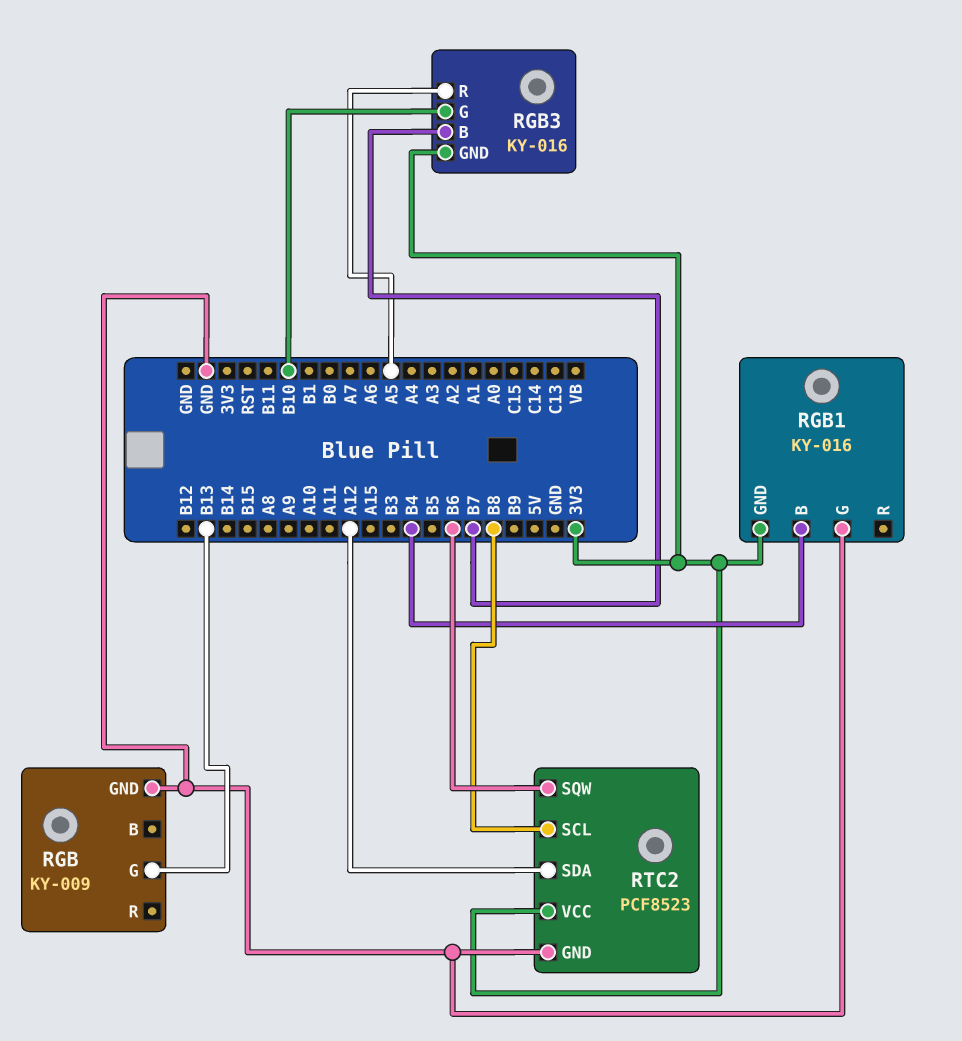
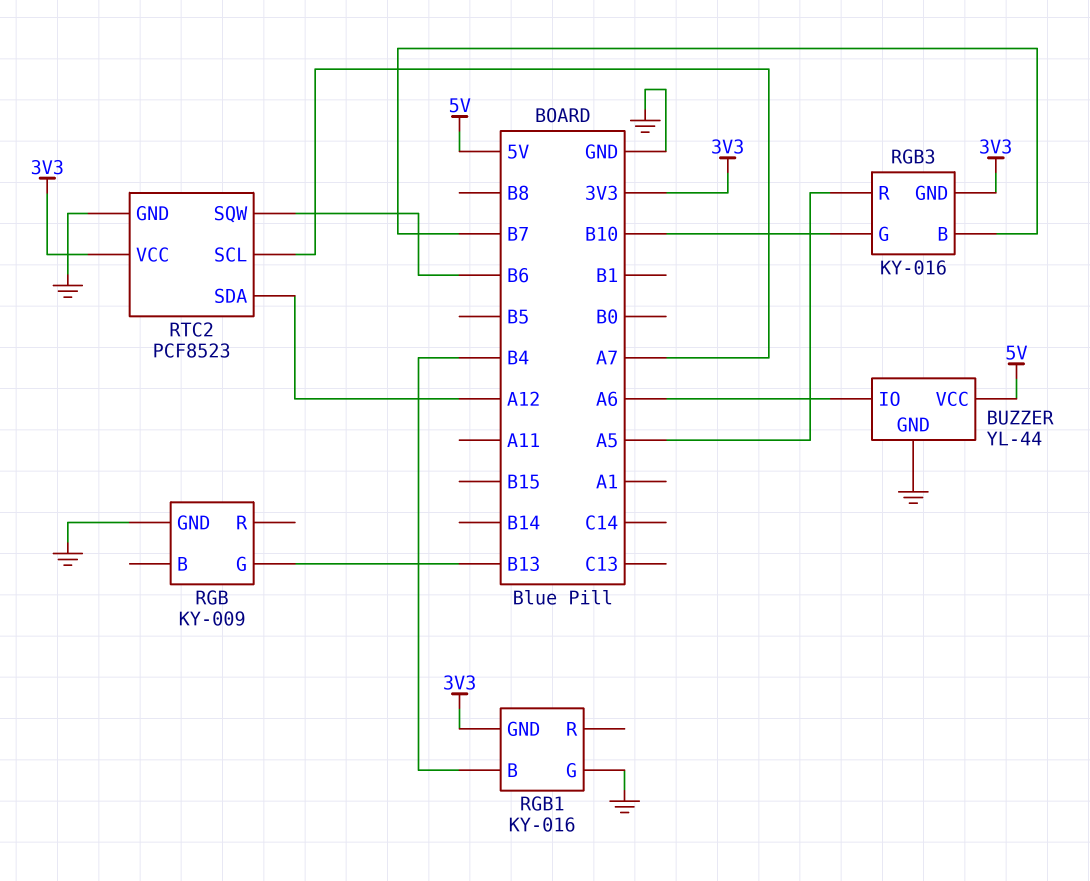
BUZZER: none -> YL-44
BUZZER pin GND: none -> GND
BUZZER pin IO: none -> A6
BUZZER pin VCC: none -> 5V
RTC2 pin SCL: B8 -> A7

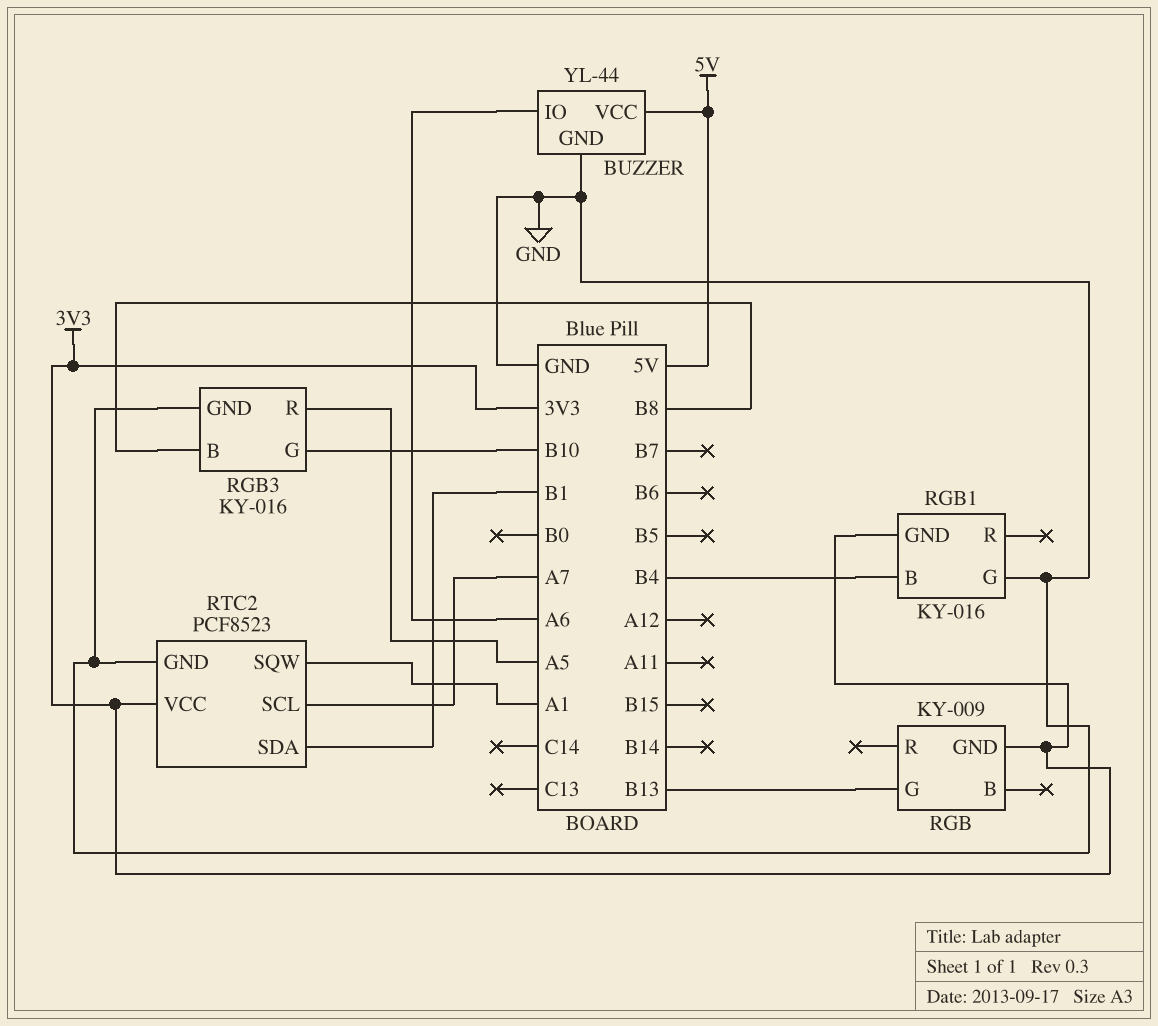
RGB pin GND: GND -> 3V3
RGB3 pin B: B7 -> B8
RGB3 pin GND: 3V3 -> GND
RTC2 pin SDA: A12 -> B1
RTC2 pin SQW: B6 -> A1

